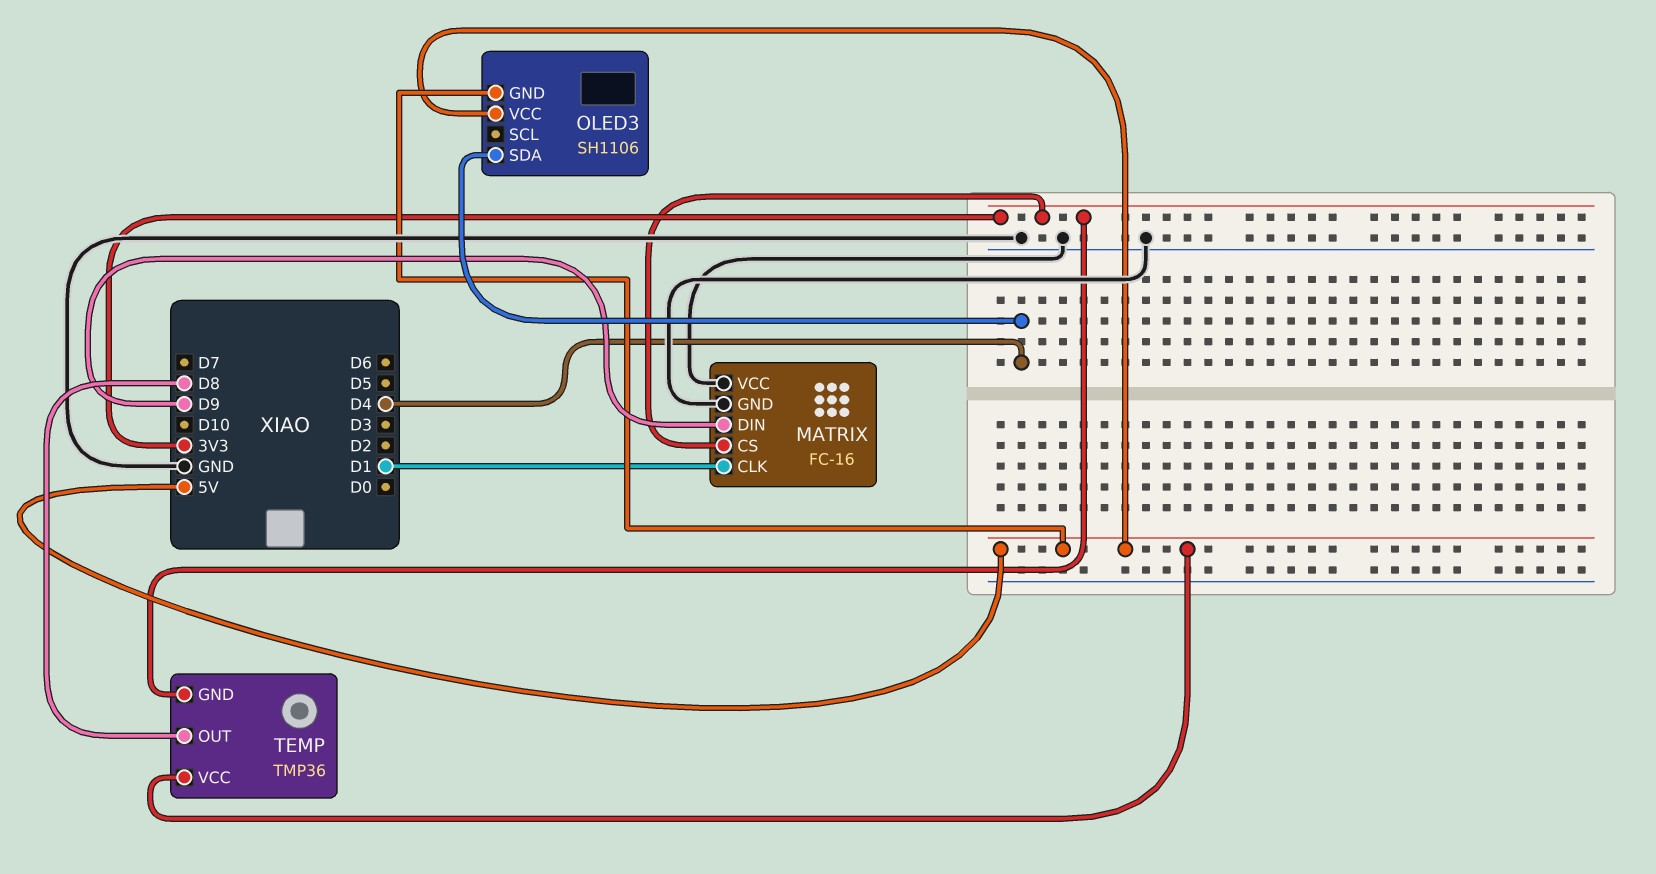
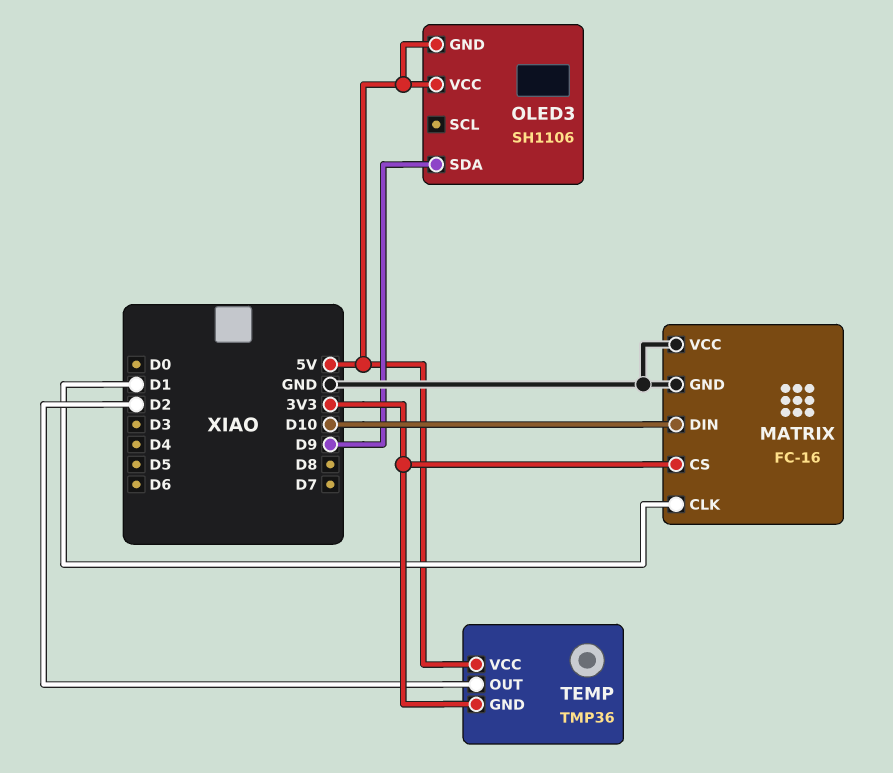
MATRIX pin DIN: D9 -> D10
OLED3 pin SDA: D4 -> D9
TEMP pin OUT: D8 -> D2

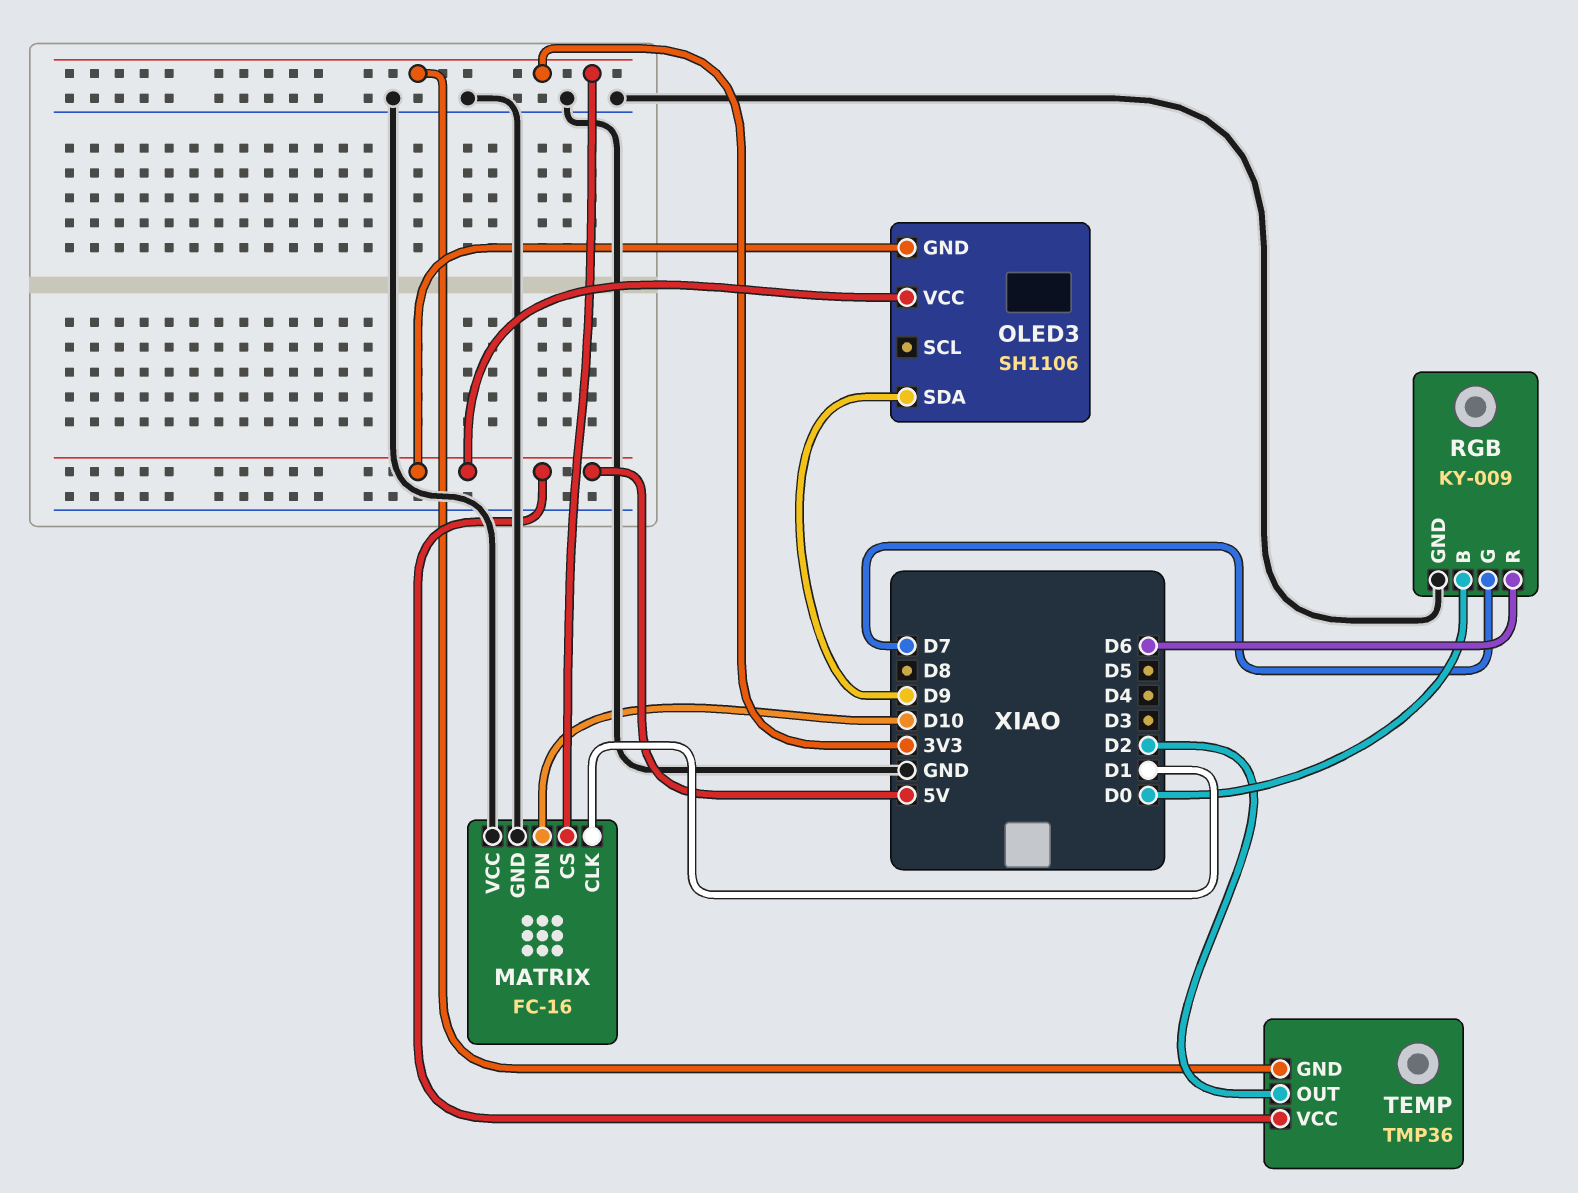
RGB: none -> KY-009
RGB pin B: none -> D0
RGB pin G: none -> D7
RGB pin GND: none -> GND
RGB pin R: none -> D6

